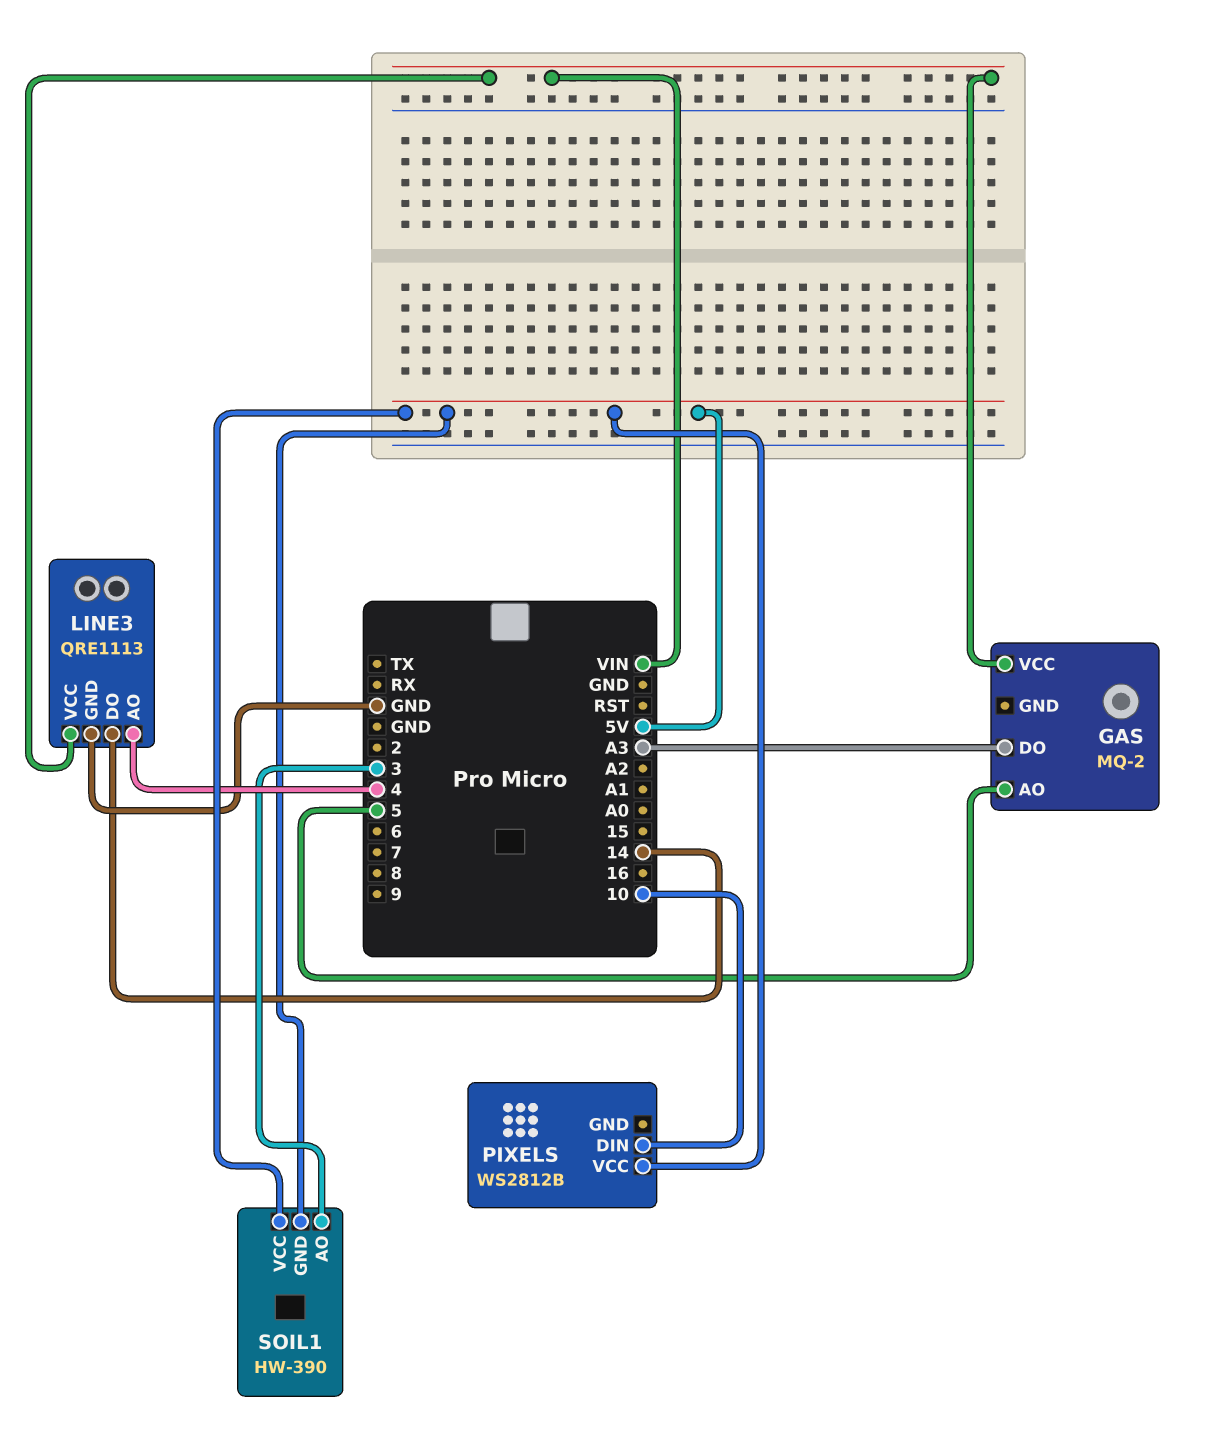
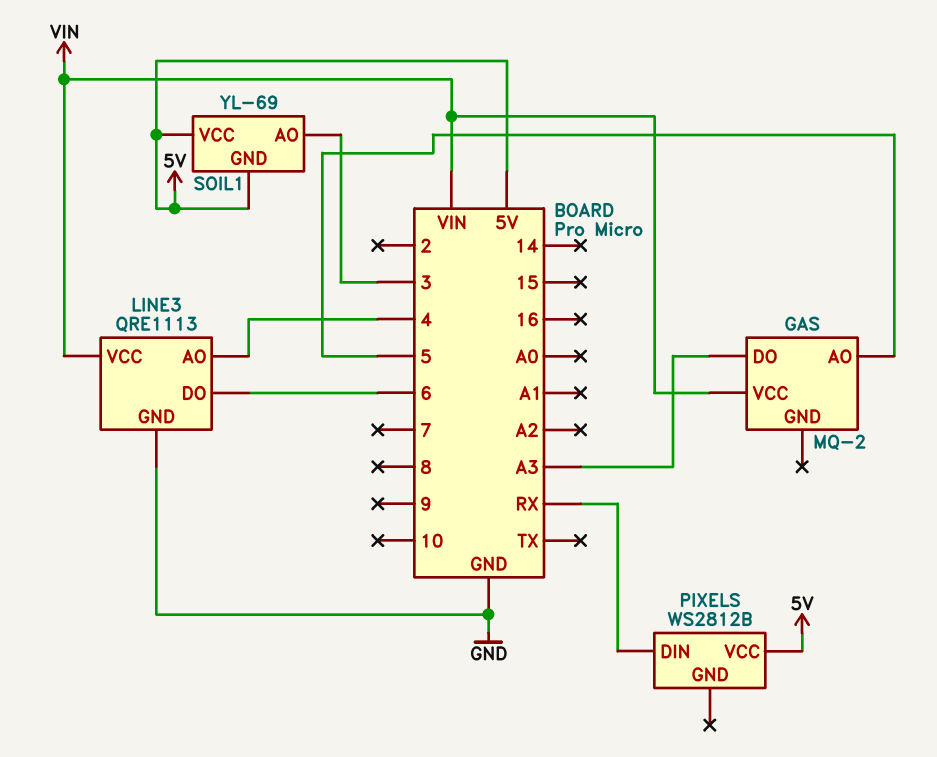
LINE3 pin DO: 14 -> 6
PIXELS pin DIN: 10 -> RX
SOIL1: HW-390 -> YL-69

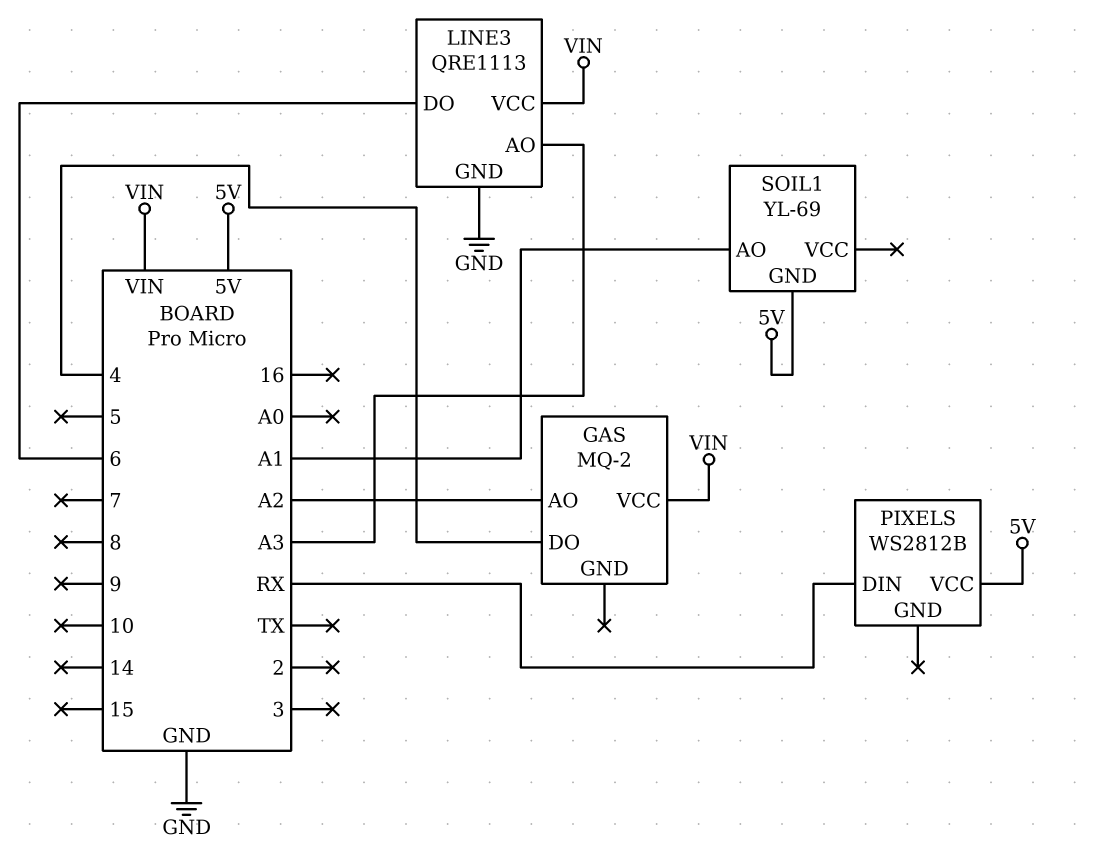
GAS pin AO: 5 -> A2
GAS pin DO: A3 -> 4
LINE3 pin AO: 4 -> A3
SOIL1 pin AO: 3 -> A1
SOIL1 pin VCC: 5V -> none

